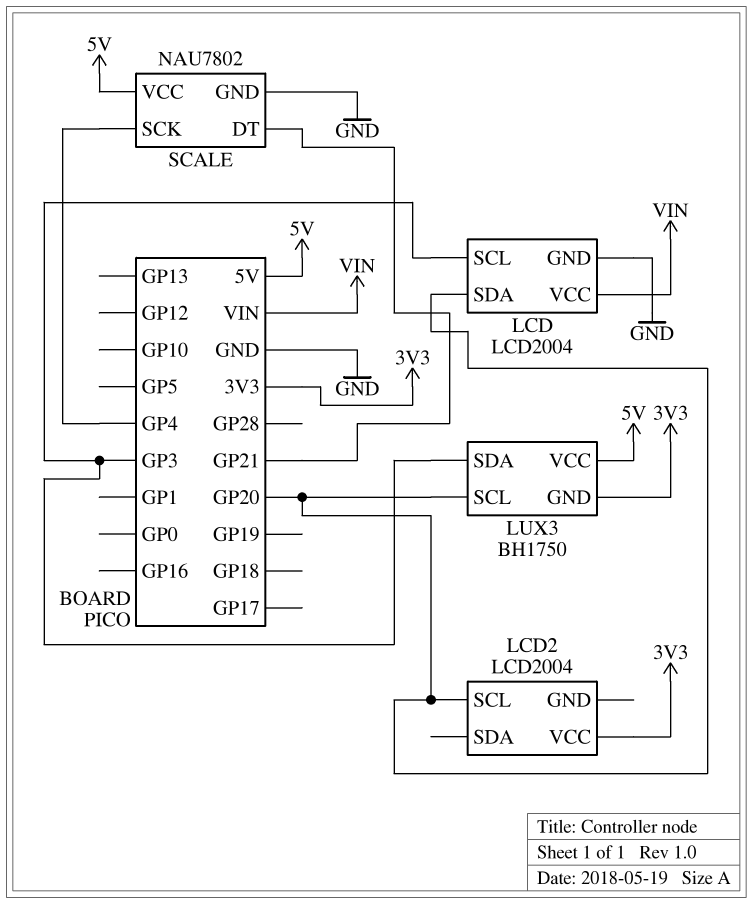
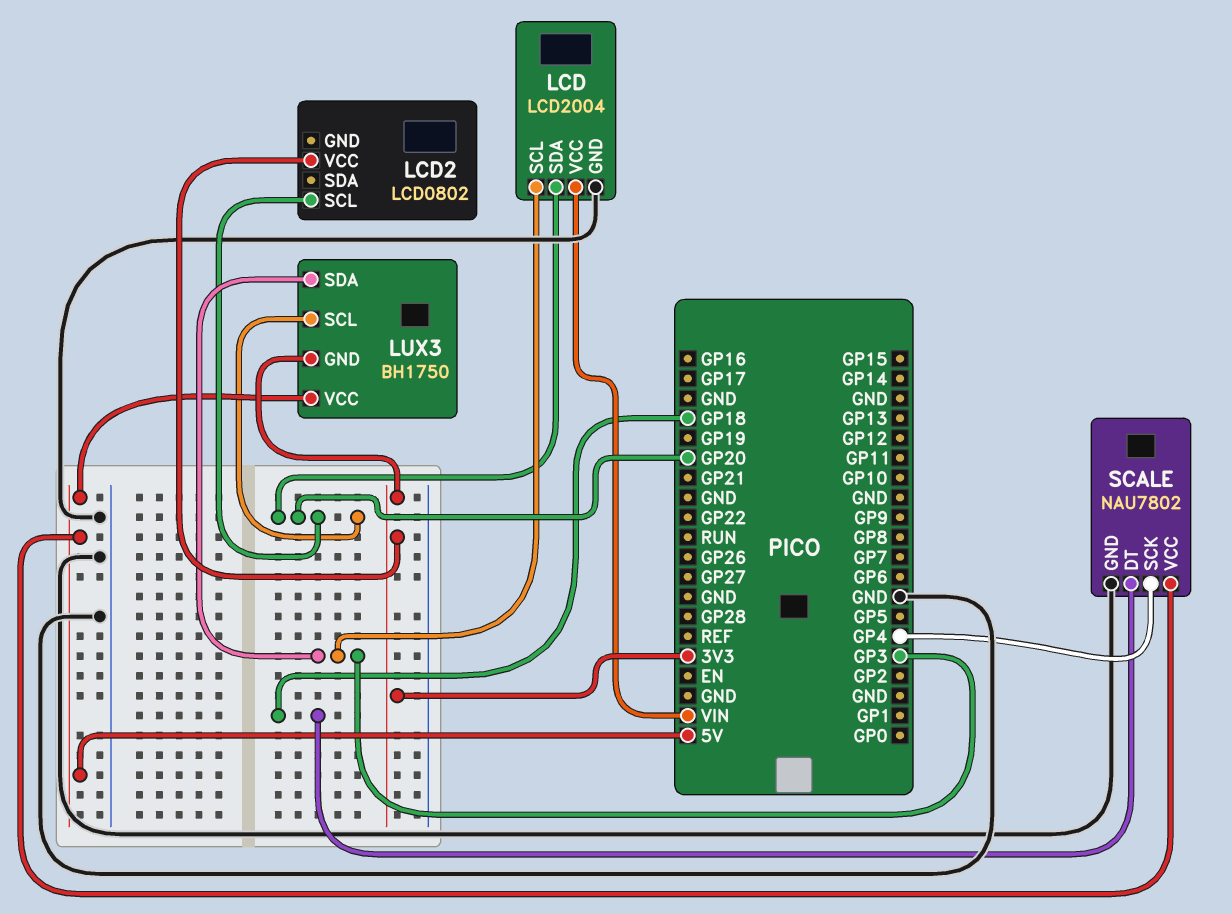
LCD2: LCD2004 -> LCD0802
SCALE pin DT: GP21 -> GP18

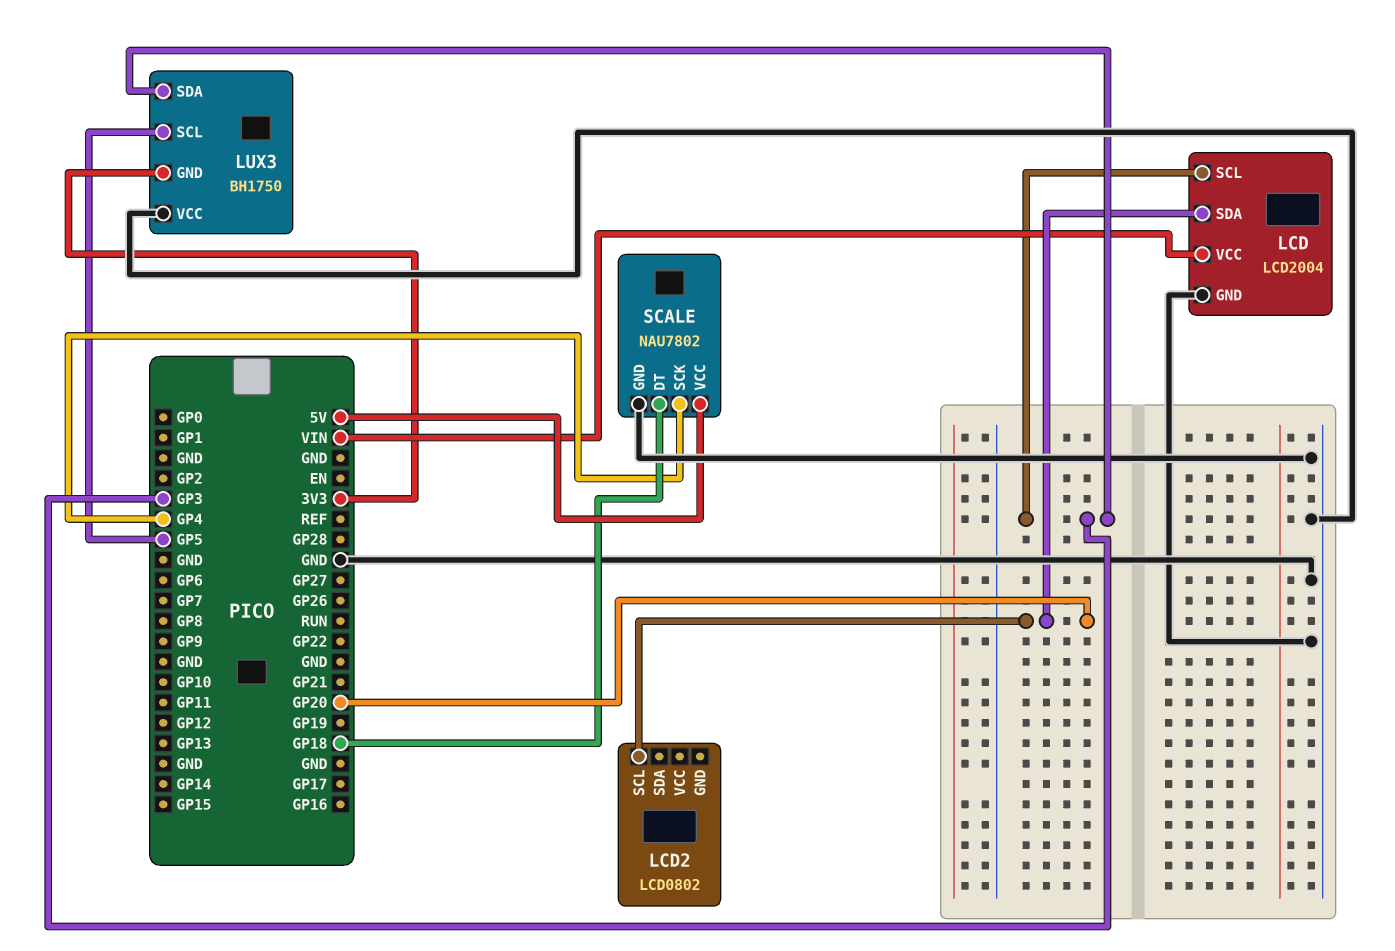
LCD2 pin VCC: 3V3 -> none
LUX3 pin SCL: GP20 -> GP5
LUX3 pin VCC: 5V -> GND

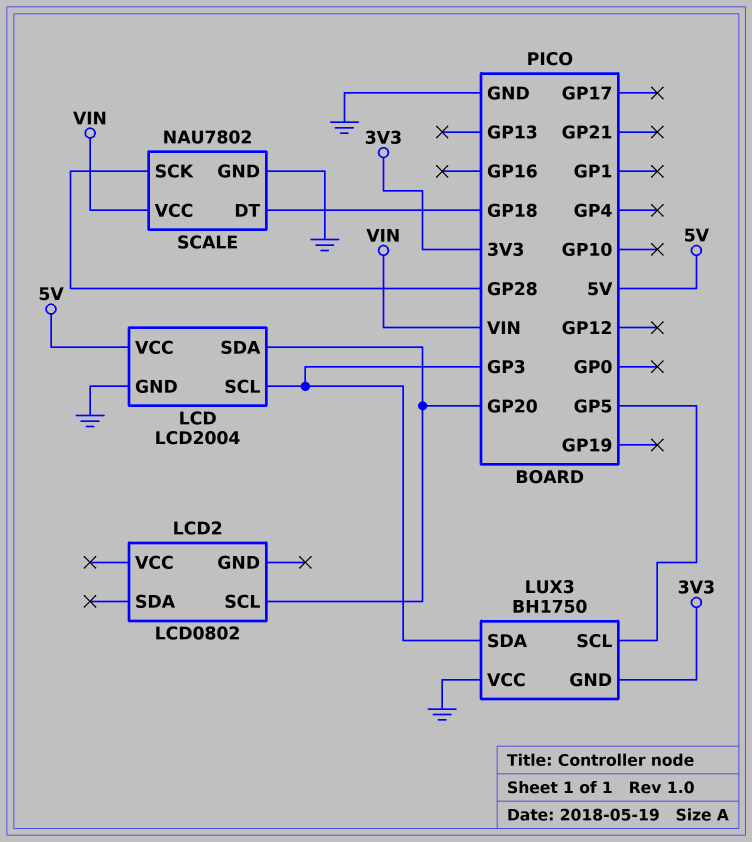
LCD pin VCC: VIN -> 5V
SCALE pin SCK: GP4 -> GP28
SCALE pin VCC: 5V -> VIN

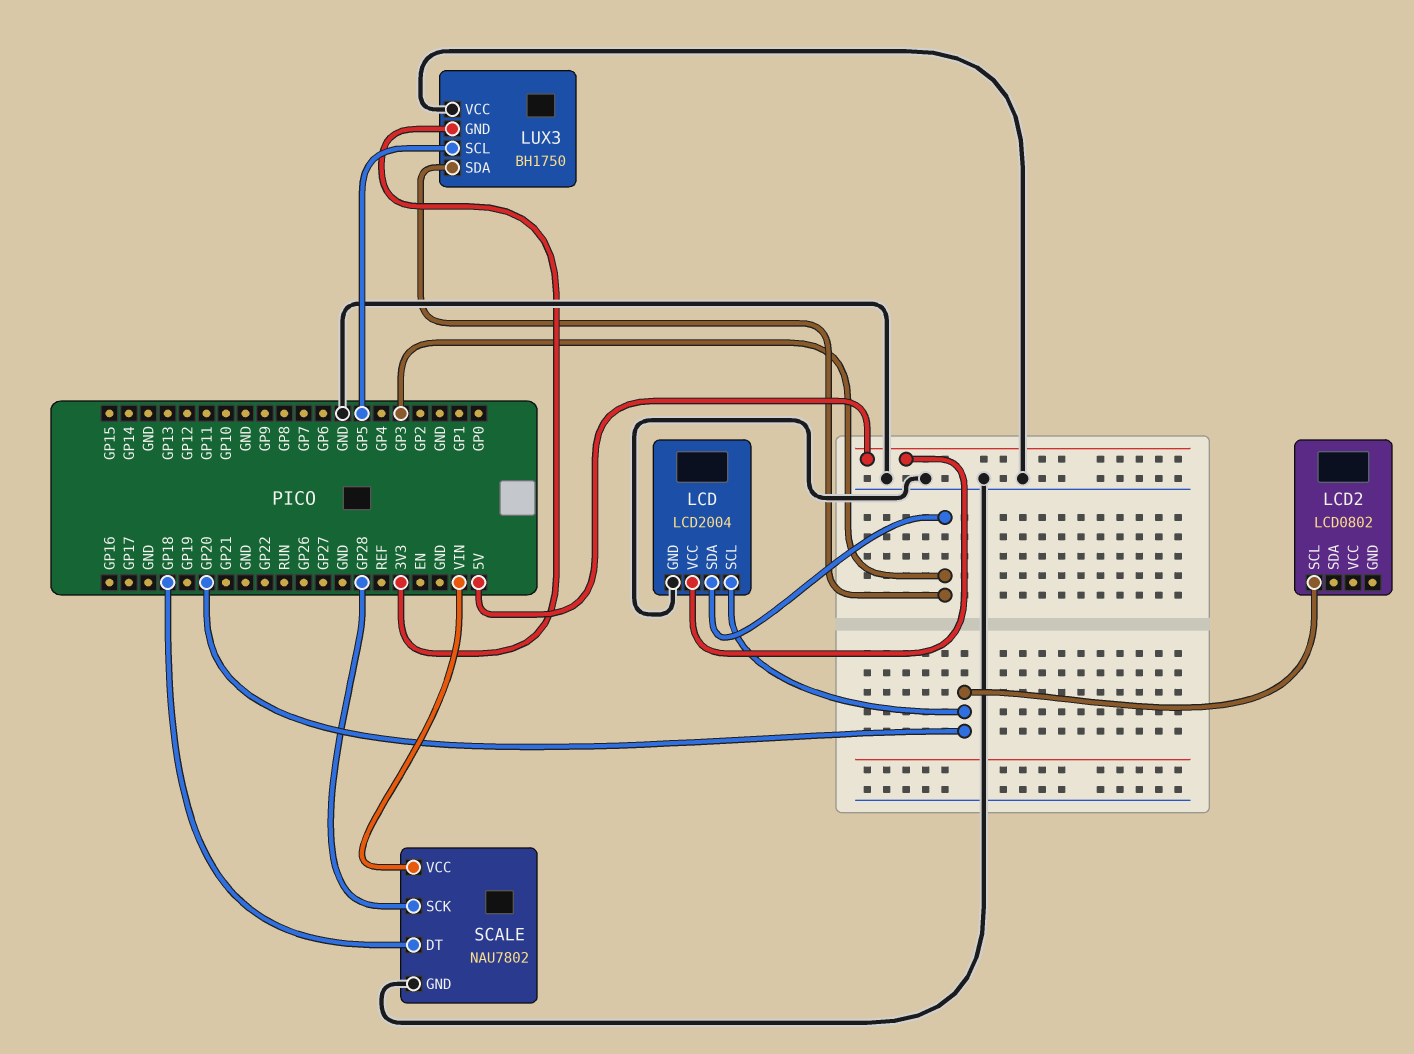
LCD pin SCL: GP3 -> GP20
LCD pin SDA: GP20 -> GP3

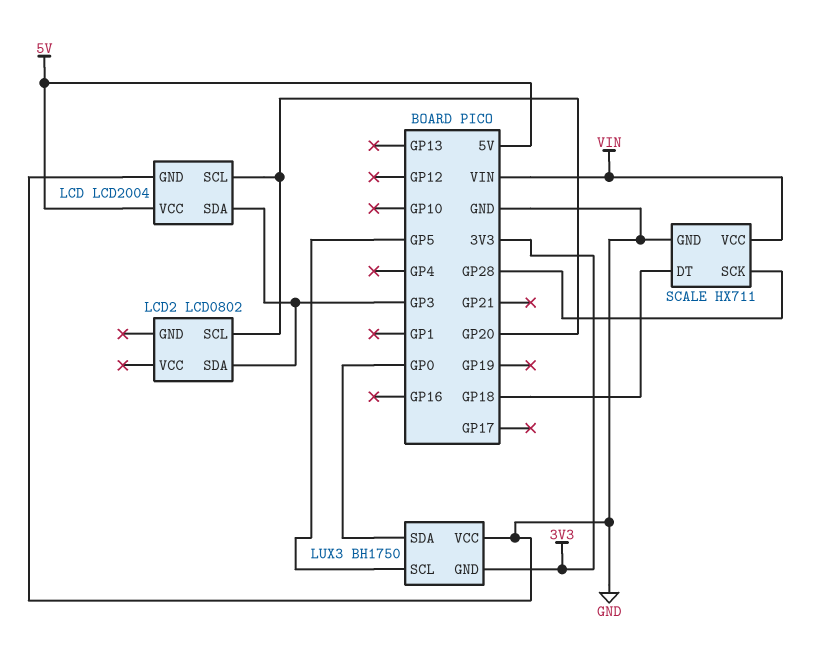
LCD2 pin SDA: none -> GP3
LUX3 pin SDA: GP3 -> GP0
SCALE: NAU7802 -> HX711

